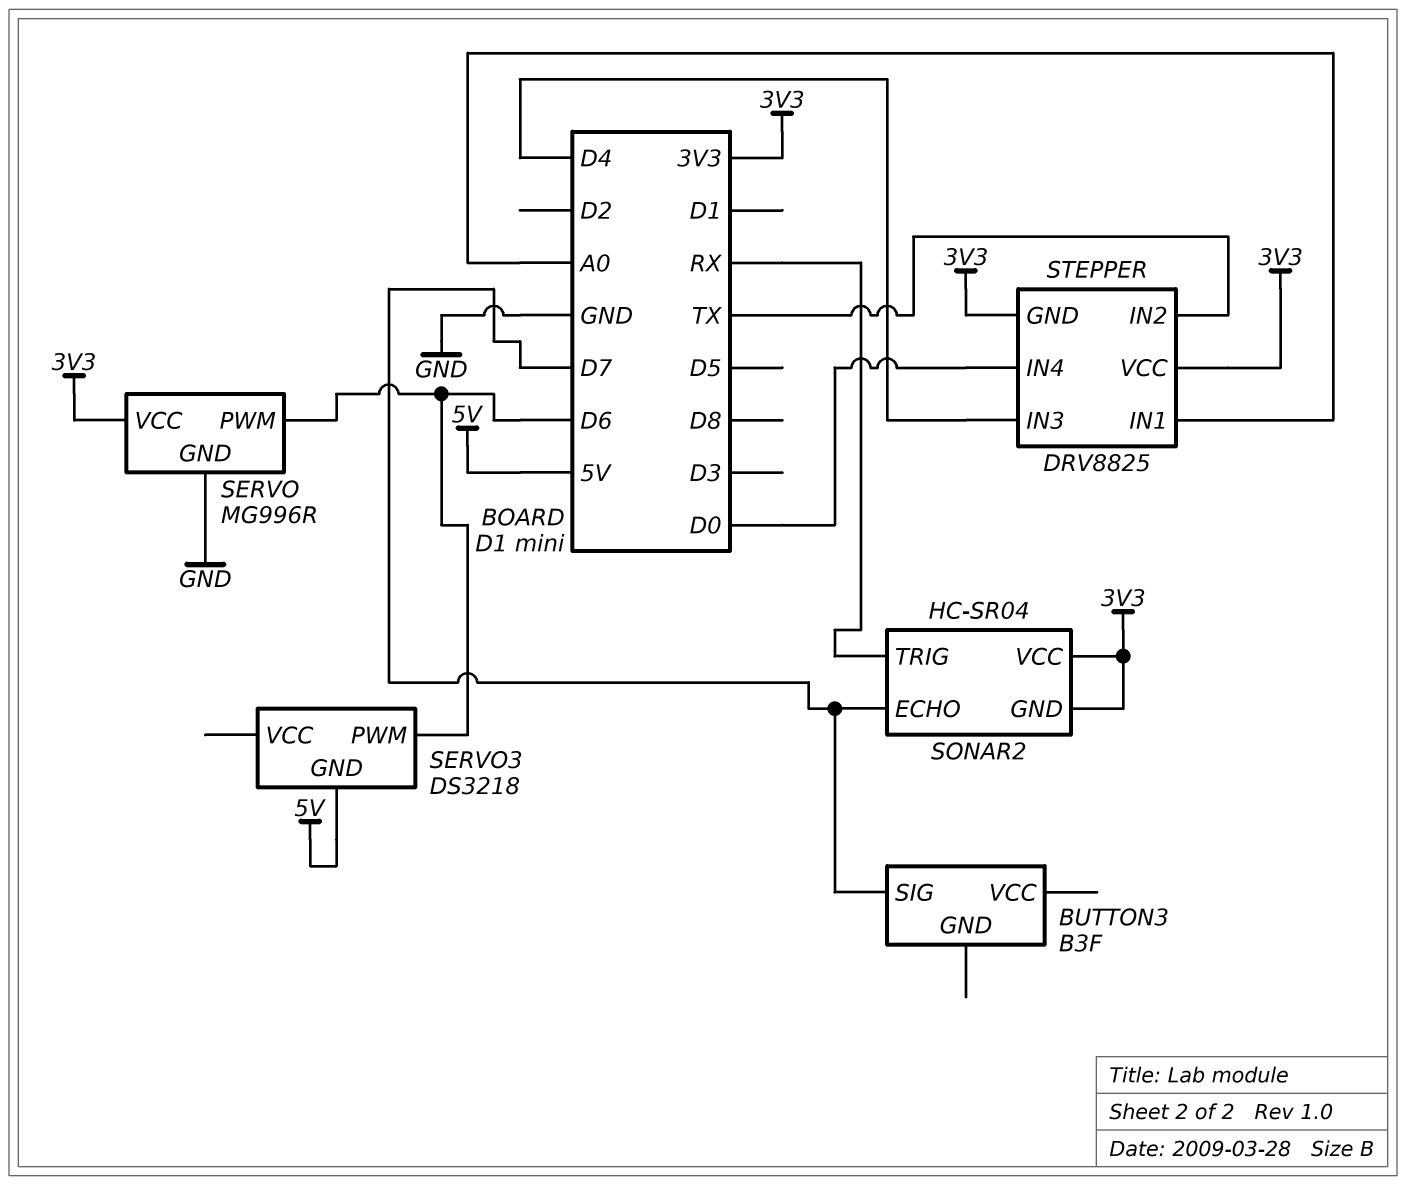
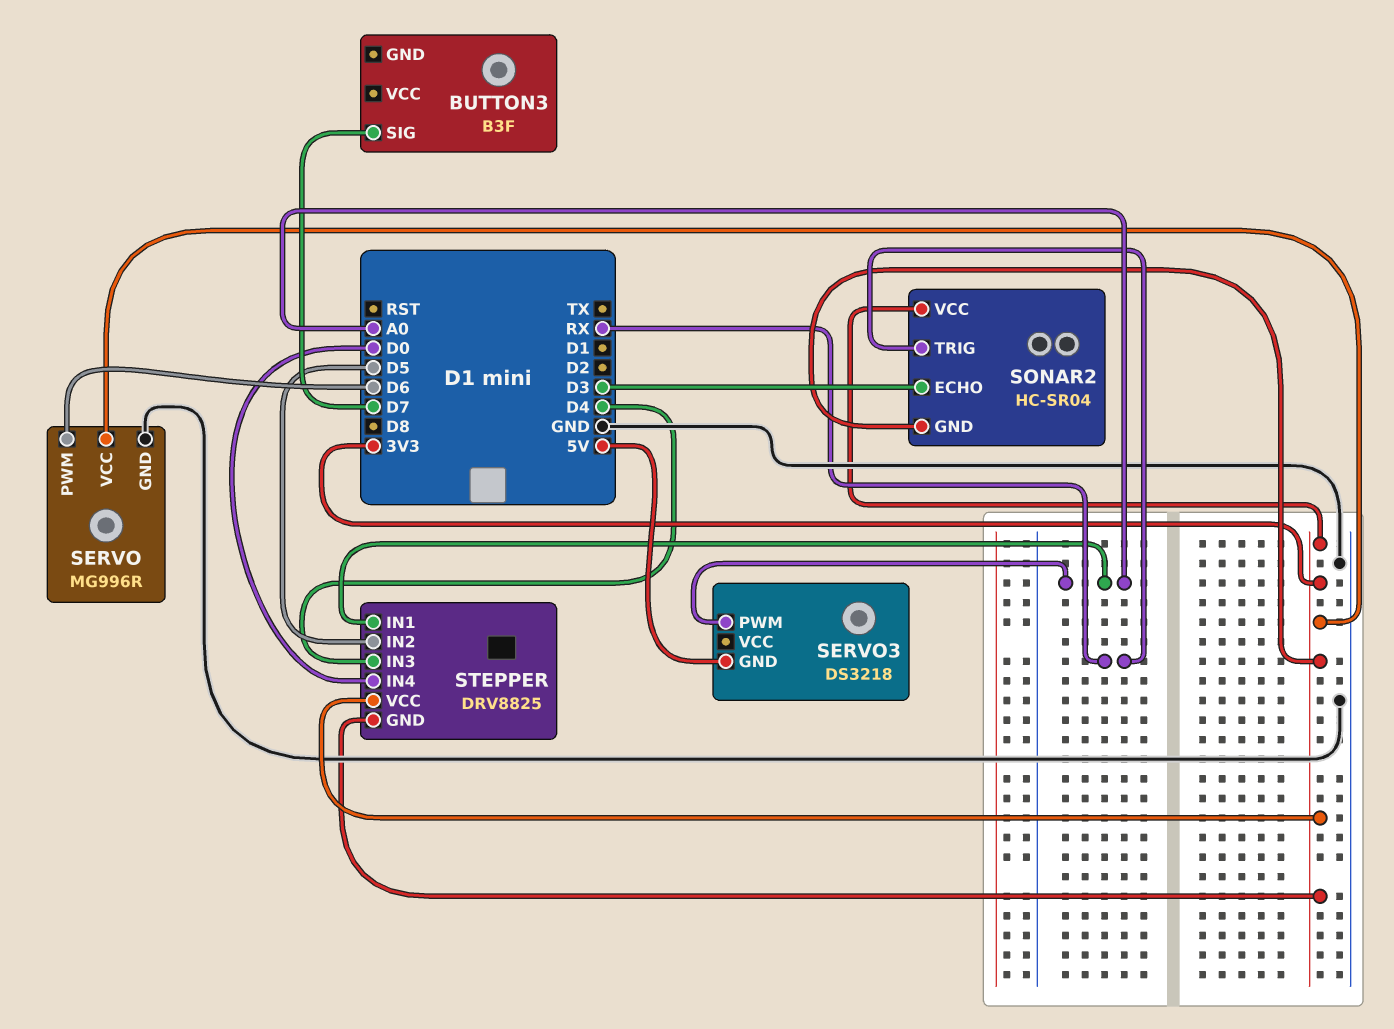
SERVO3 pin PWM: D6 -> A0
SONAR2 pin ECHO: D7 -> D3
STEPPER pin IN2: TX -> D5

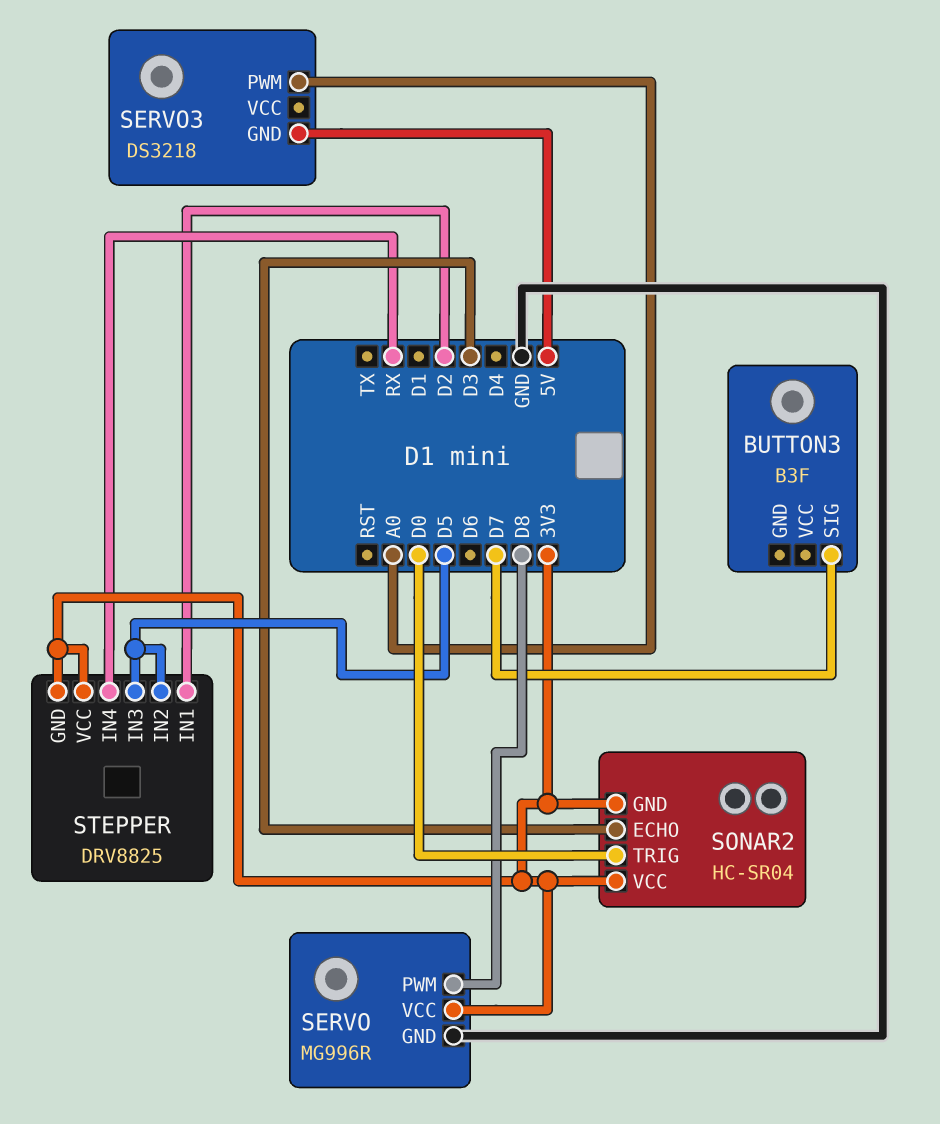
SERVO pin PWM: D6 -> D8
SONAR2 pin TRIG: RX -> D0
STEPPER pin IN1: A0 -> D2
STEPPER pin IN3: D4 -> D5
STEPPER pin IN4: D0 -> RX

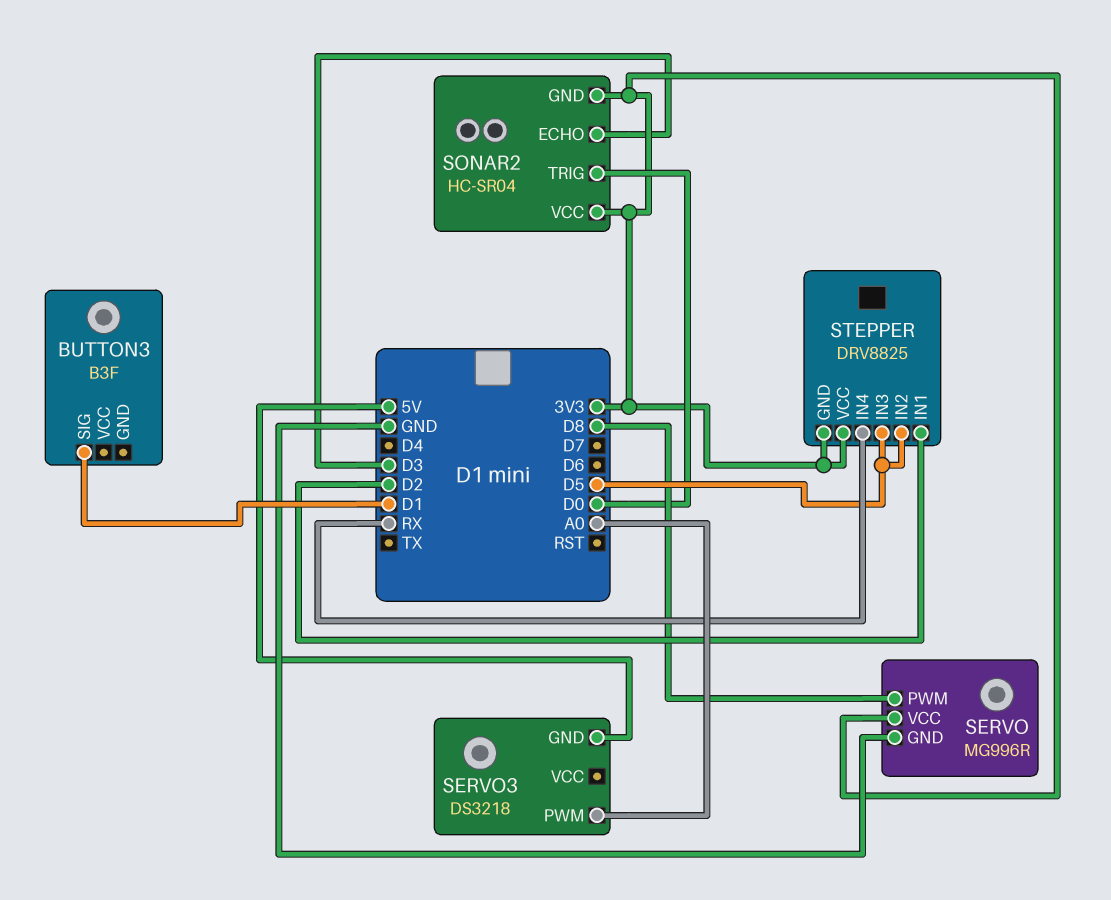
BUTTON3 pin SIG: D7 -> D1

